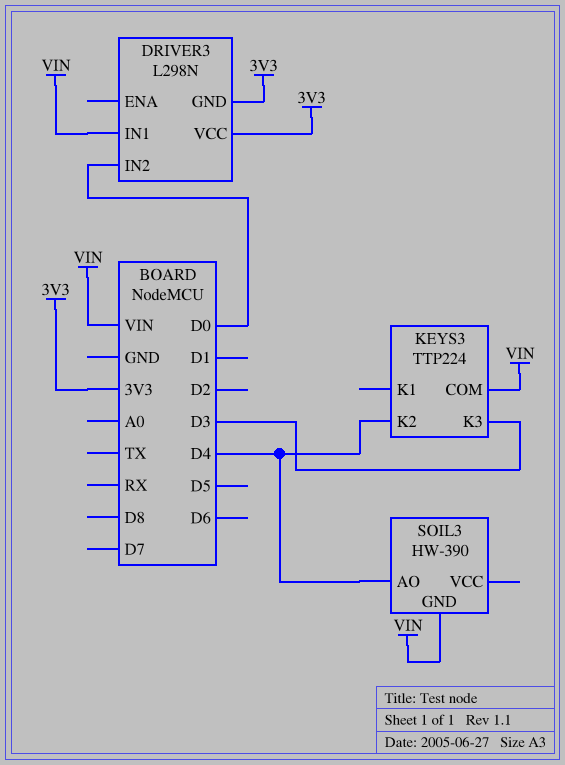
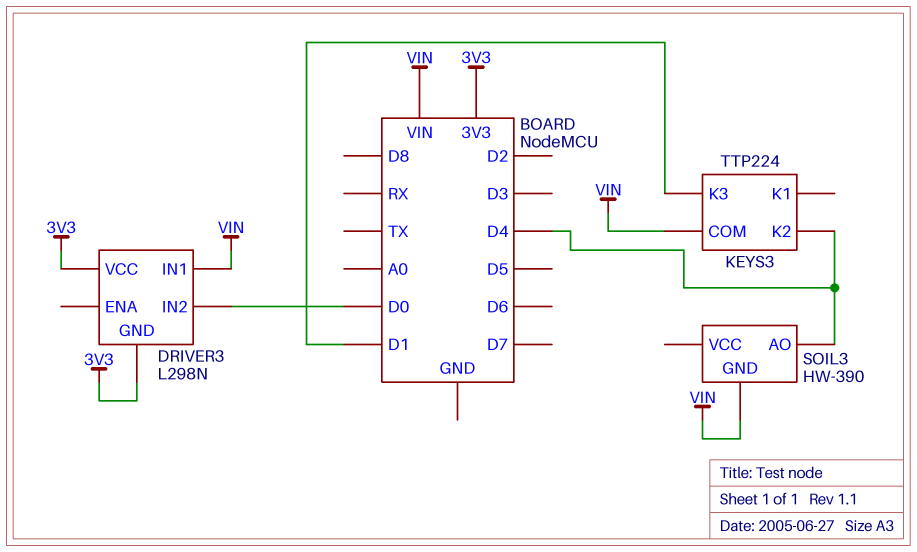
KEYS3 pin K3: D3 -> D1

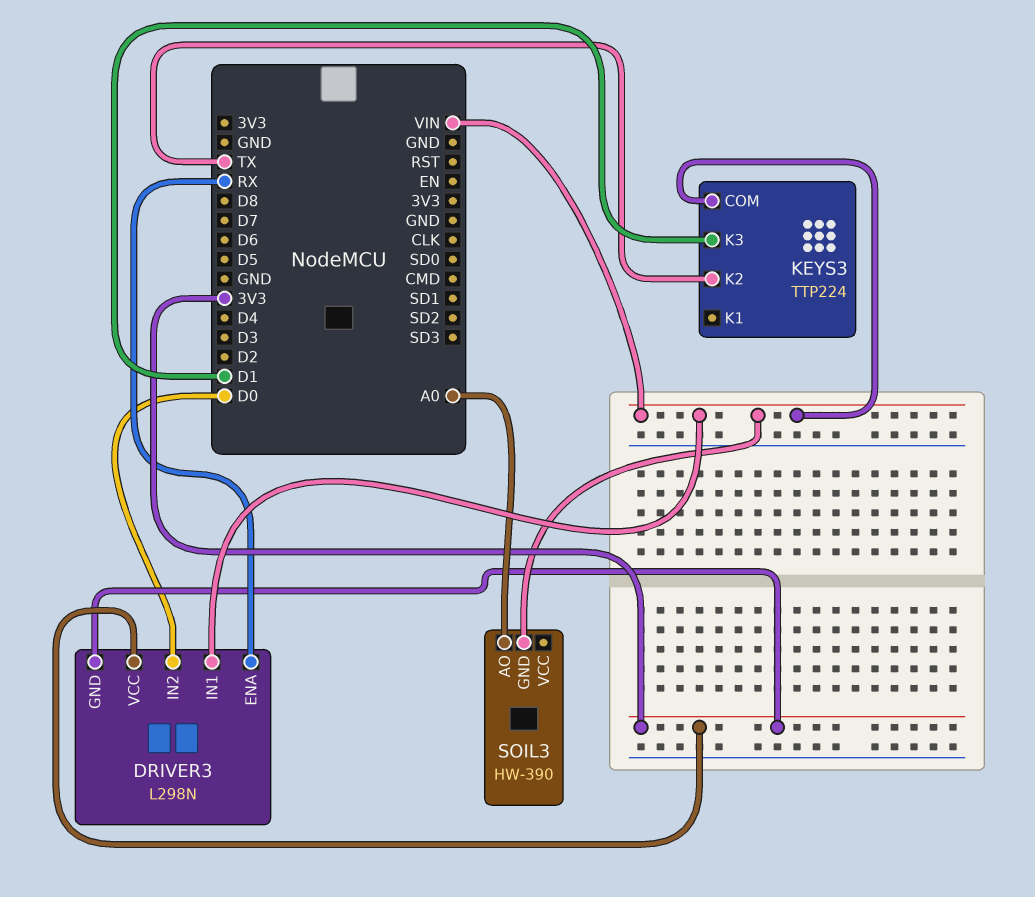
DRIVER3 pin ENA: none -> RX
KEYS3 pin K2: D4 -> TX
SOIL3 pin AO: D4 -> A0

